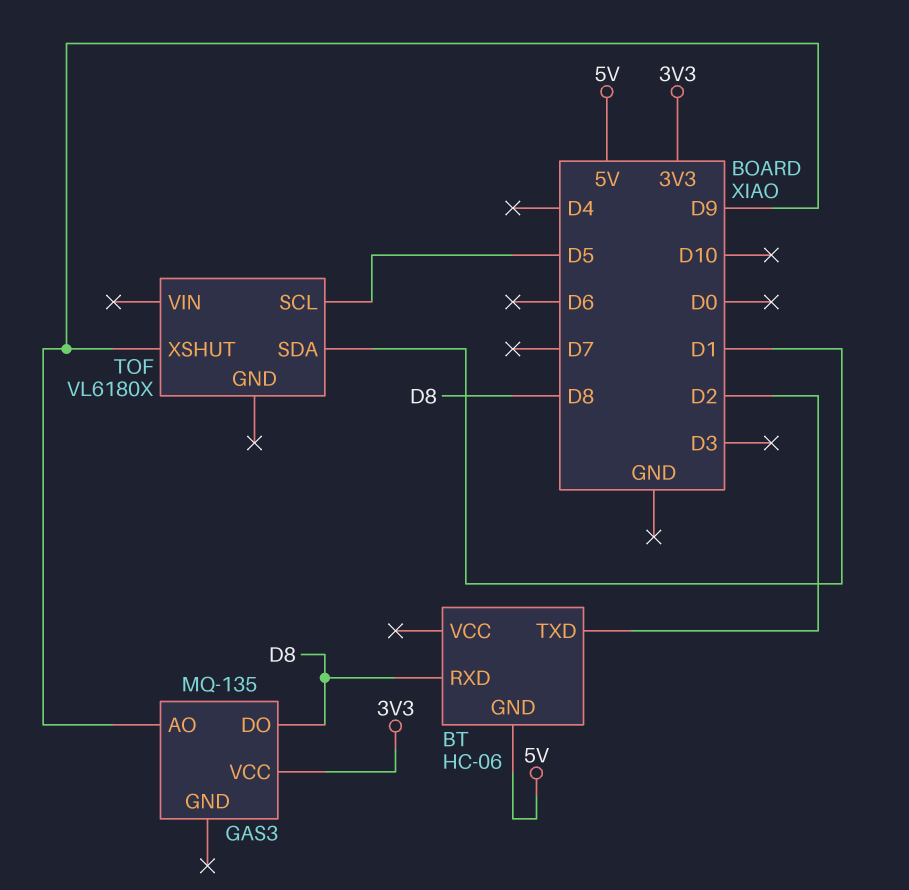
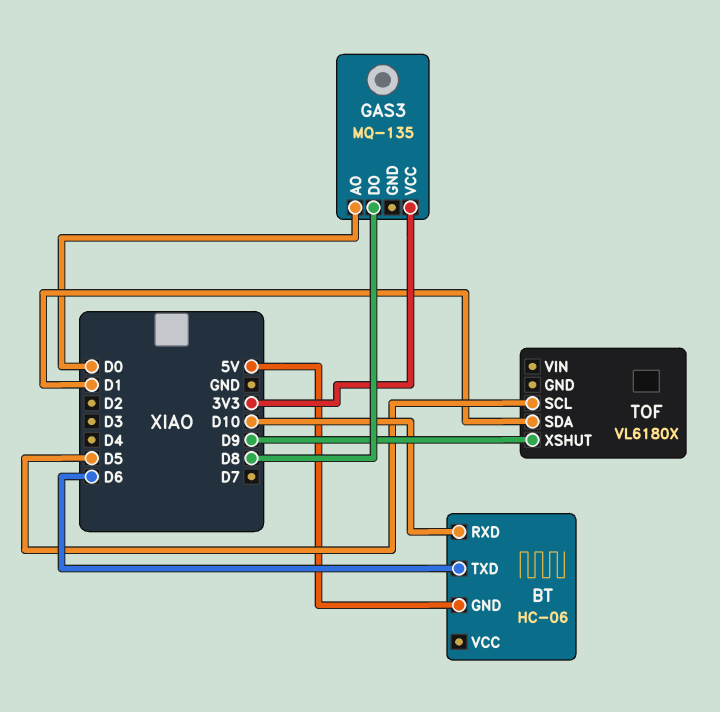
BT pin RXD: D8 -> D10
BT pin TXD: D2 -> D6
GAS3 pin AO: D9 -> D0

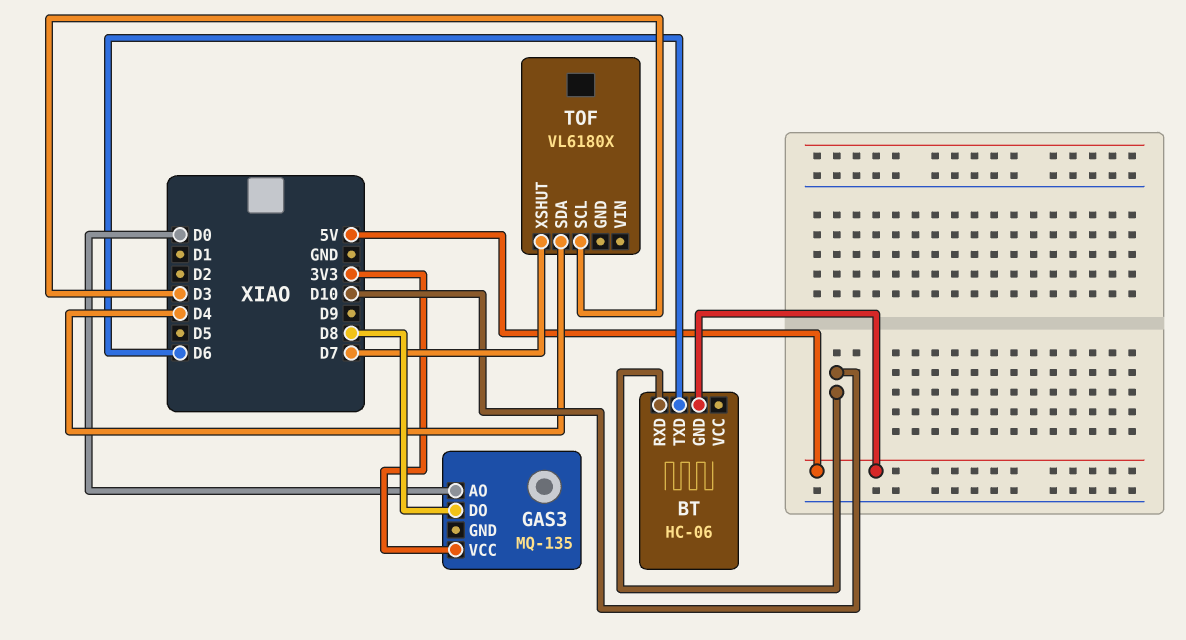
TOF pin SCL: D5 -> D3
TOF pin SDA: D1 -> D4
TOF pin XSHUT: D9 -> D7

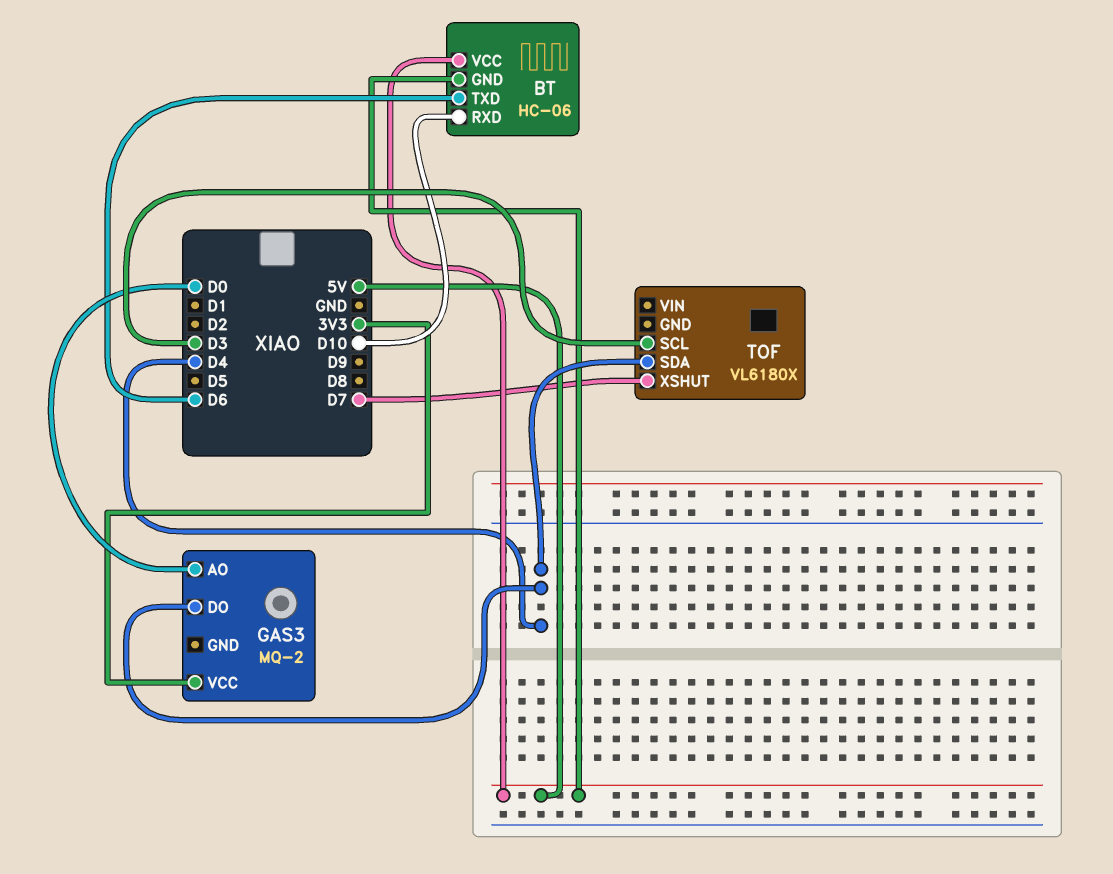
BT pin VCC: none -> 5V
GAS3: MQ-135 -> MQ-2
GAS3 pin DO: D8 -> D4

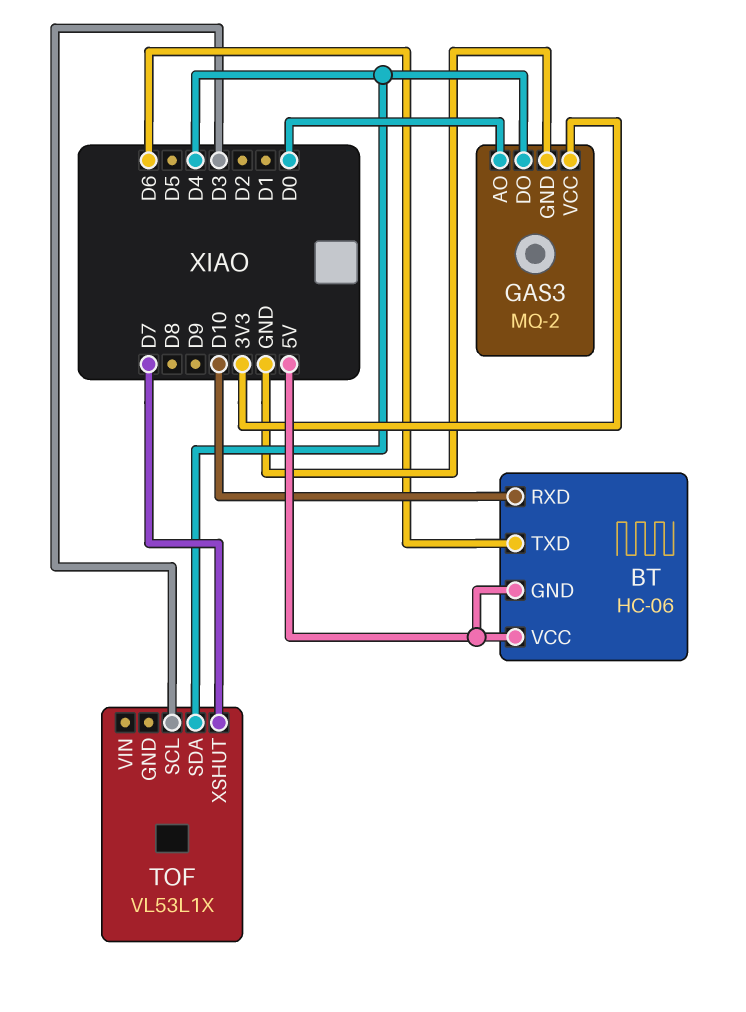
GAS3 pin GND: none -> GND
TOF: VL6180X -> VL53L1X

